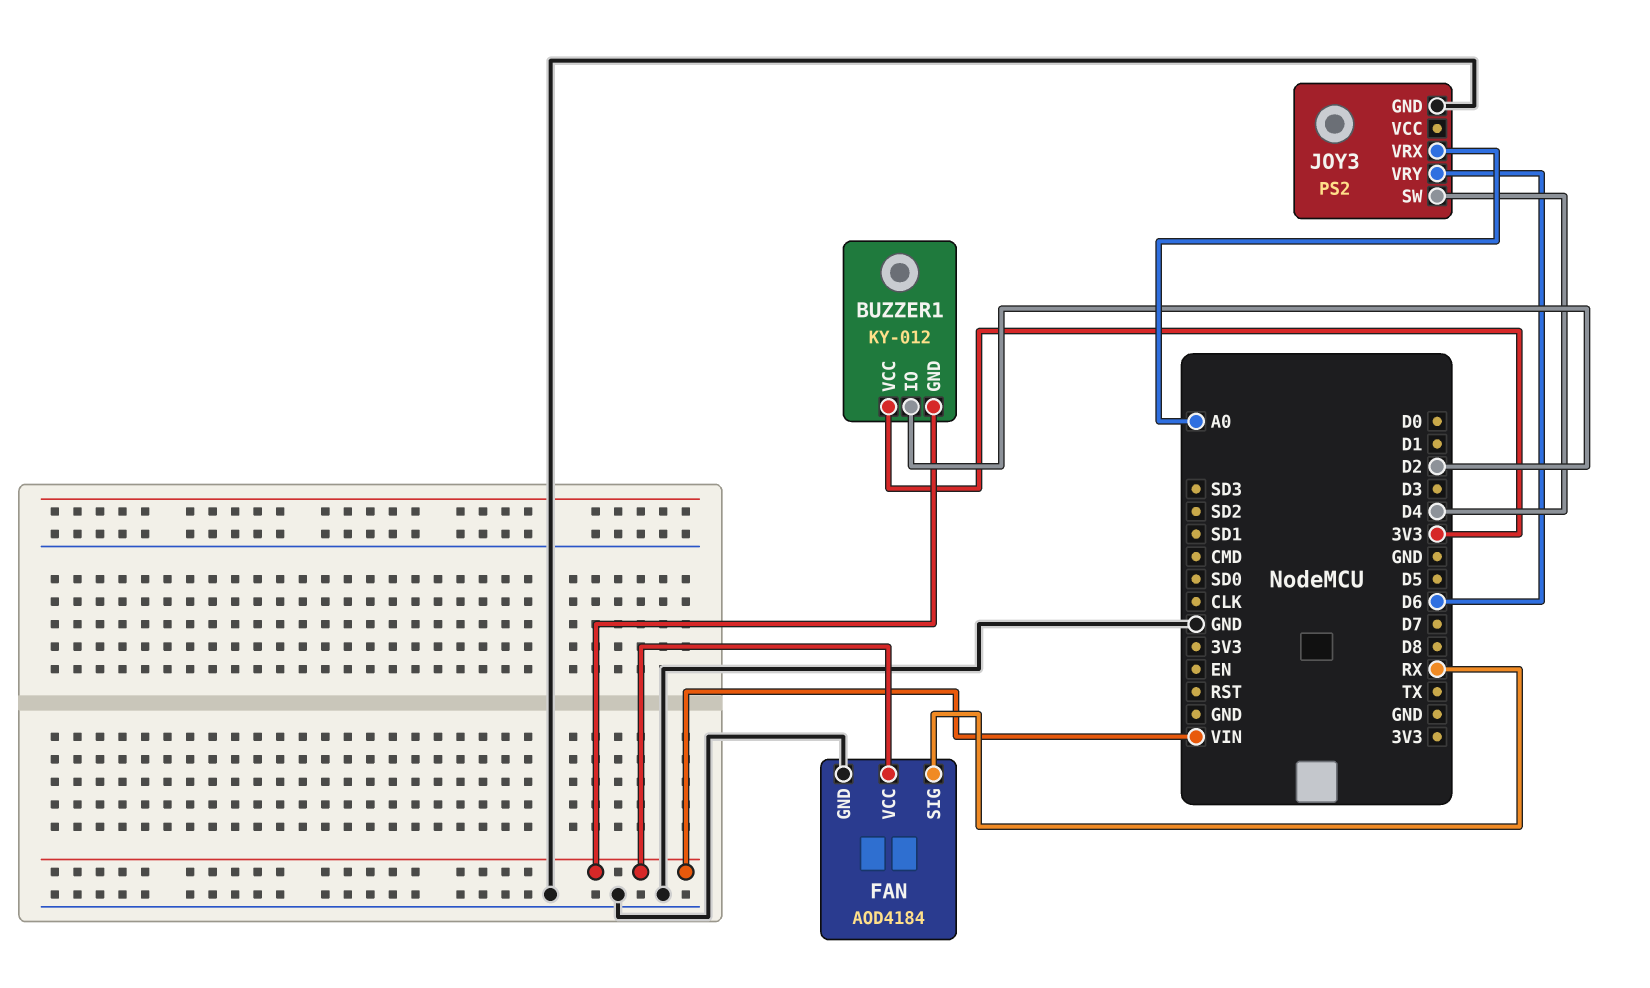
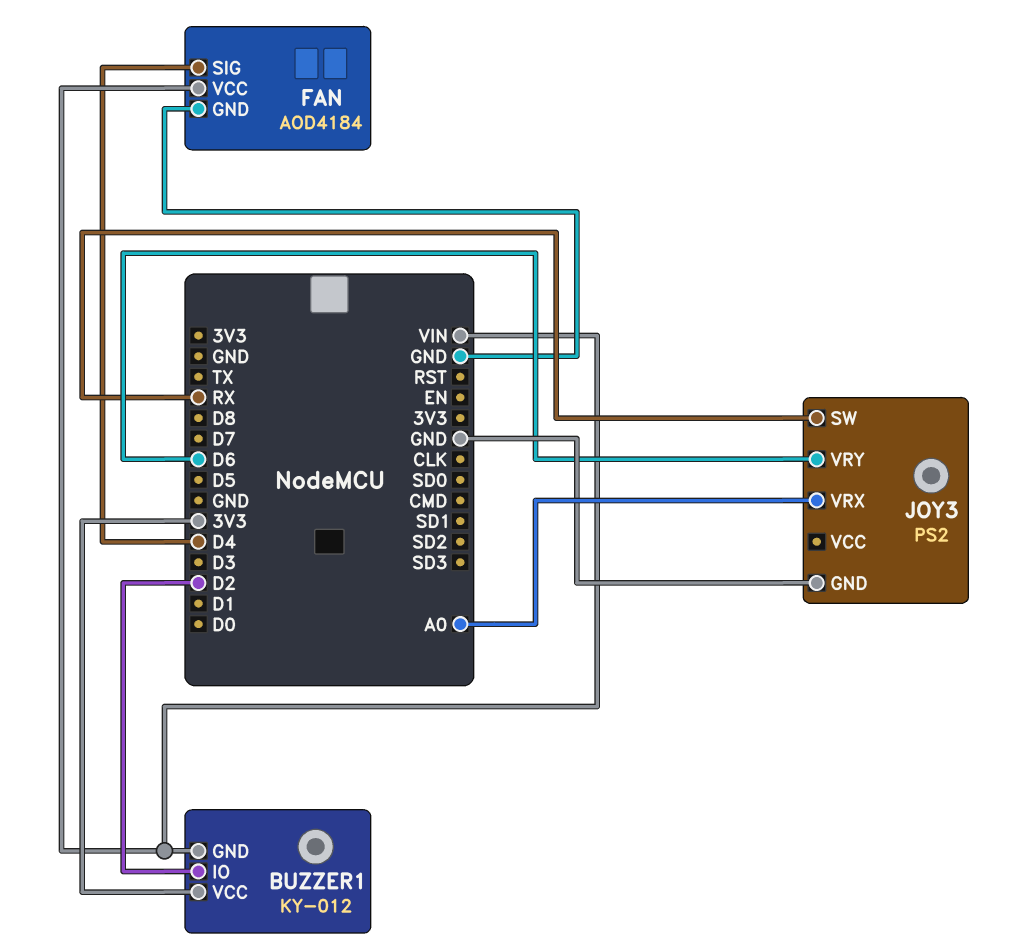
FAN pin SIG: RX -> D4
JOY3 pin SW: D4 -> RX

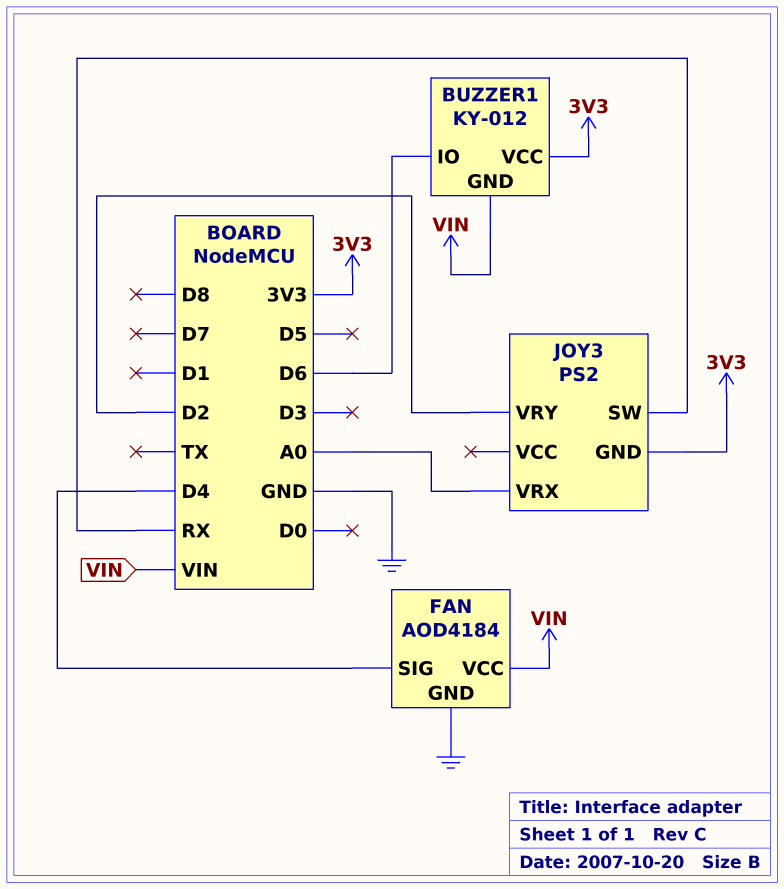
BUZZER1 pin IO: D2 -> D6
JOY3 pin GND: GND -> 3V3
JOY3 pin VRY: D6 -> D2

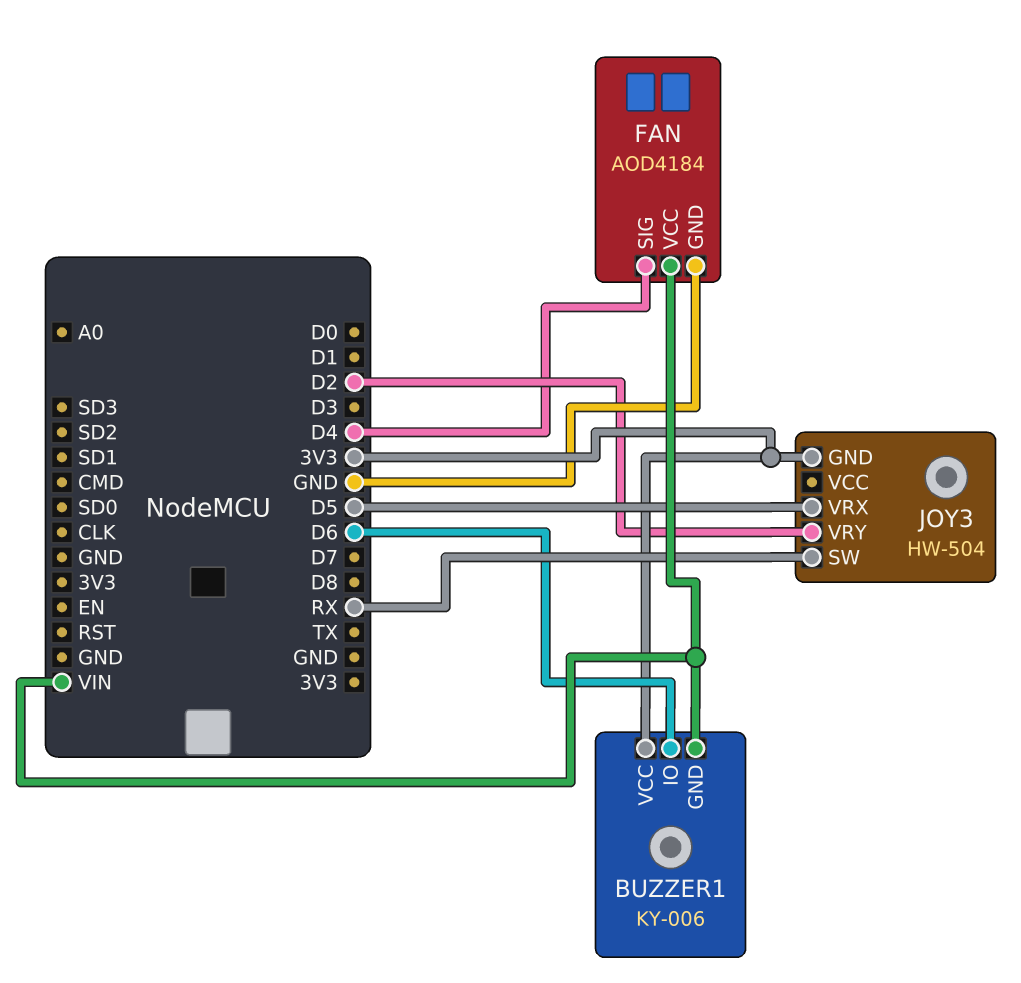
BUZZER1: KY-012 -> KY-006
JOY3: PS2 -> HW-504
JOY3 pin VRX: A0 -> D5

